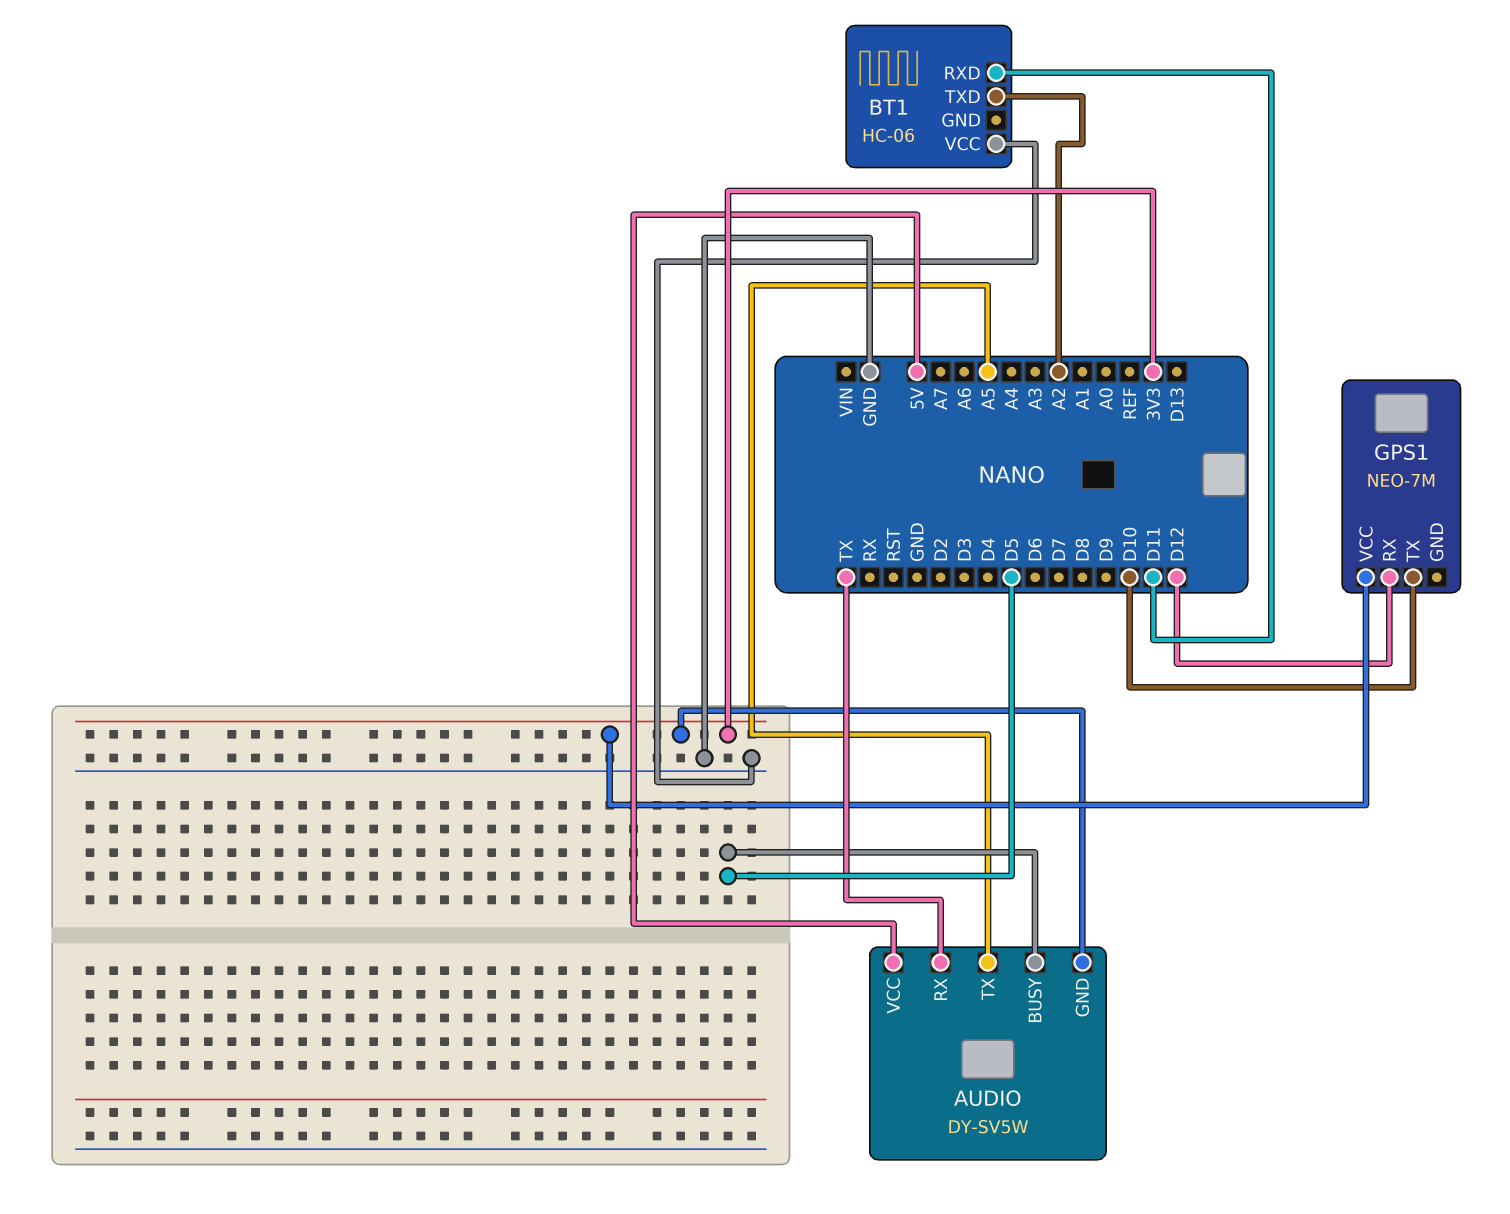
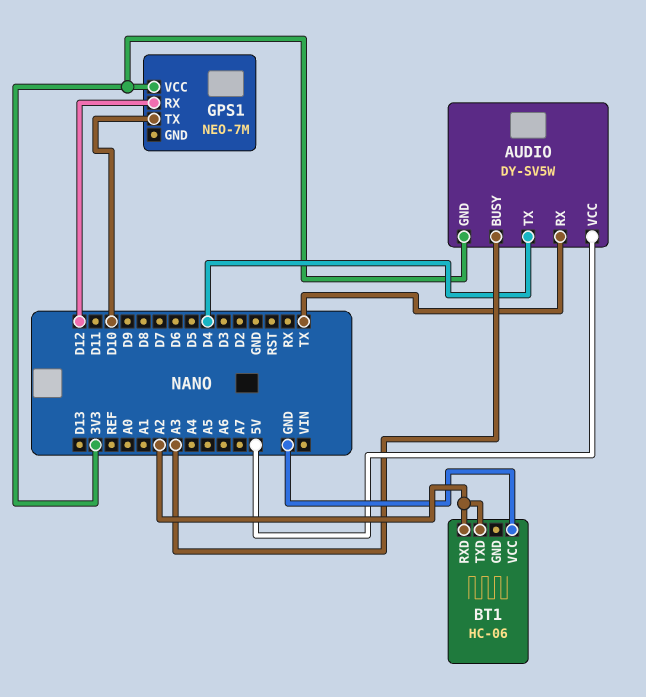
AUDIO pin BUSY: D5 -> A3
AUDIO pin TX: A5 -> D4
BT1 pin RXD: D11 -> A2

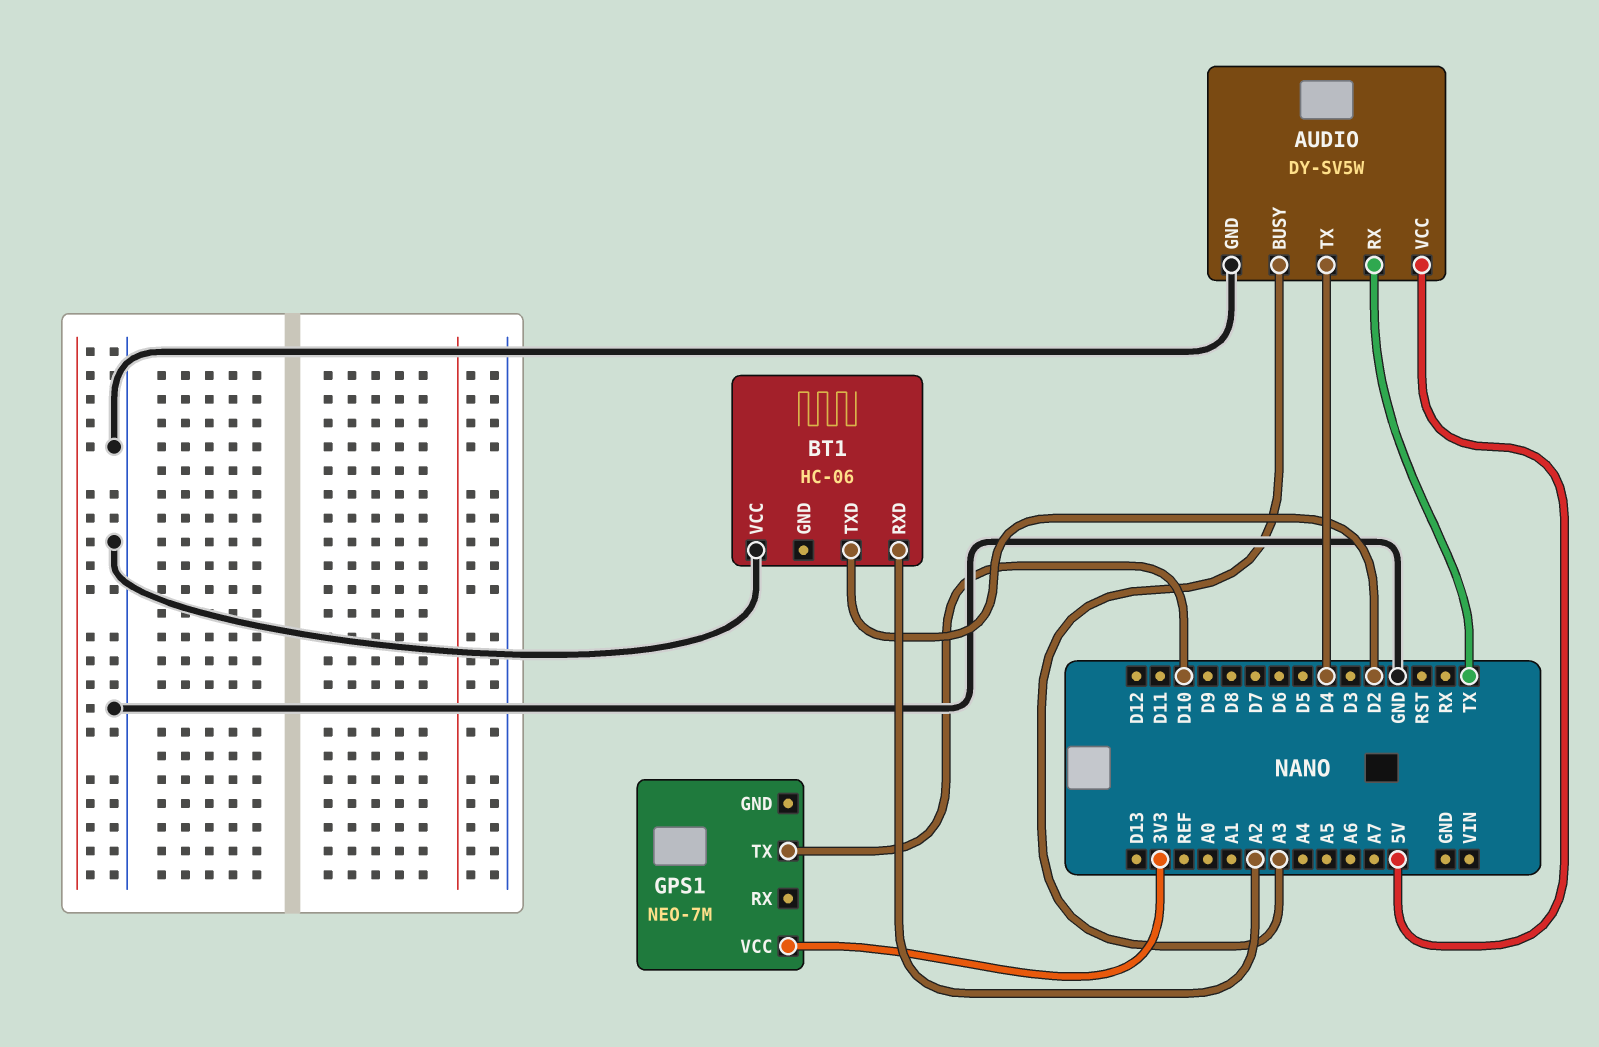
AUDIO pin GND: 3V3 -> GND
BT1 pin TXD: A2 -> D2
GPS1 pin RX: D12 -> none

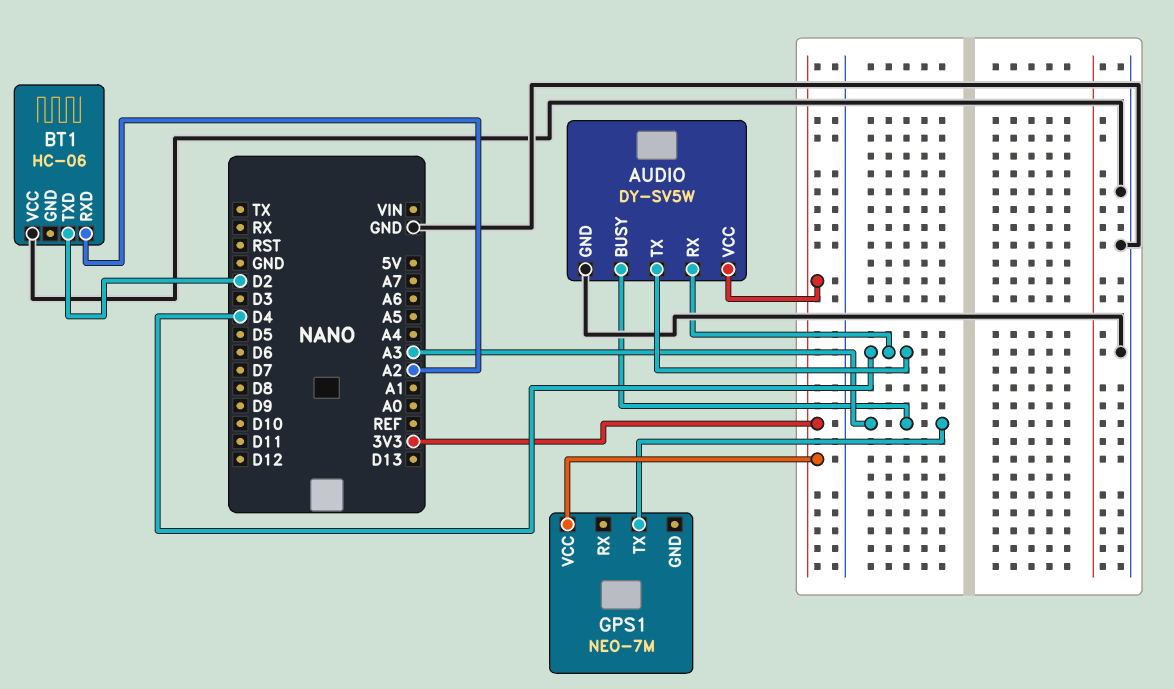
AUDIO pin RX: TX -> D4
AUDIO pin VCC: 5V -> 3V3
GPS1 pin TX: D10 -> A3

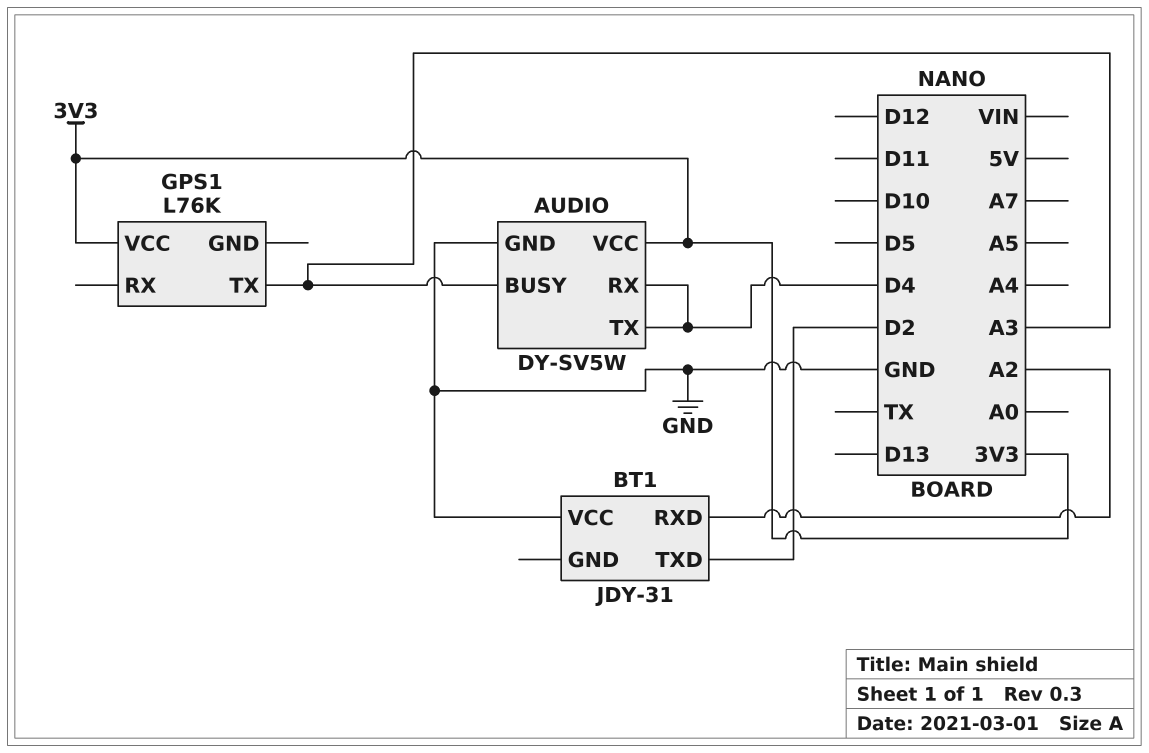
BT1: HC-06 -> JDY-31
GPS1: NEO-7M -> L76K

